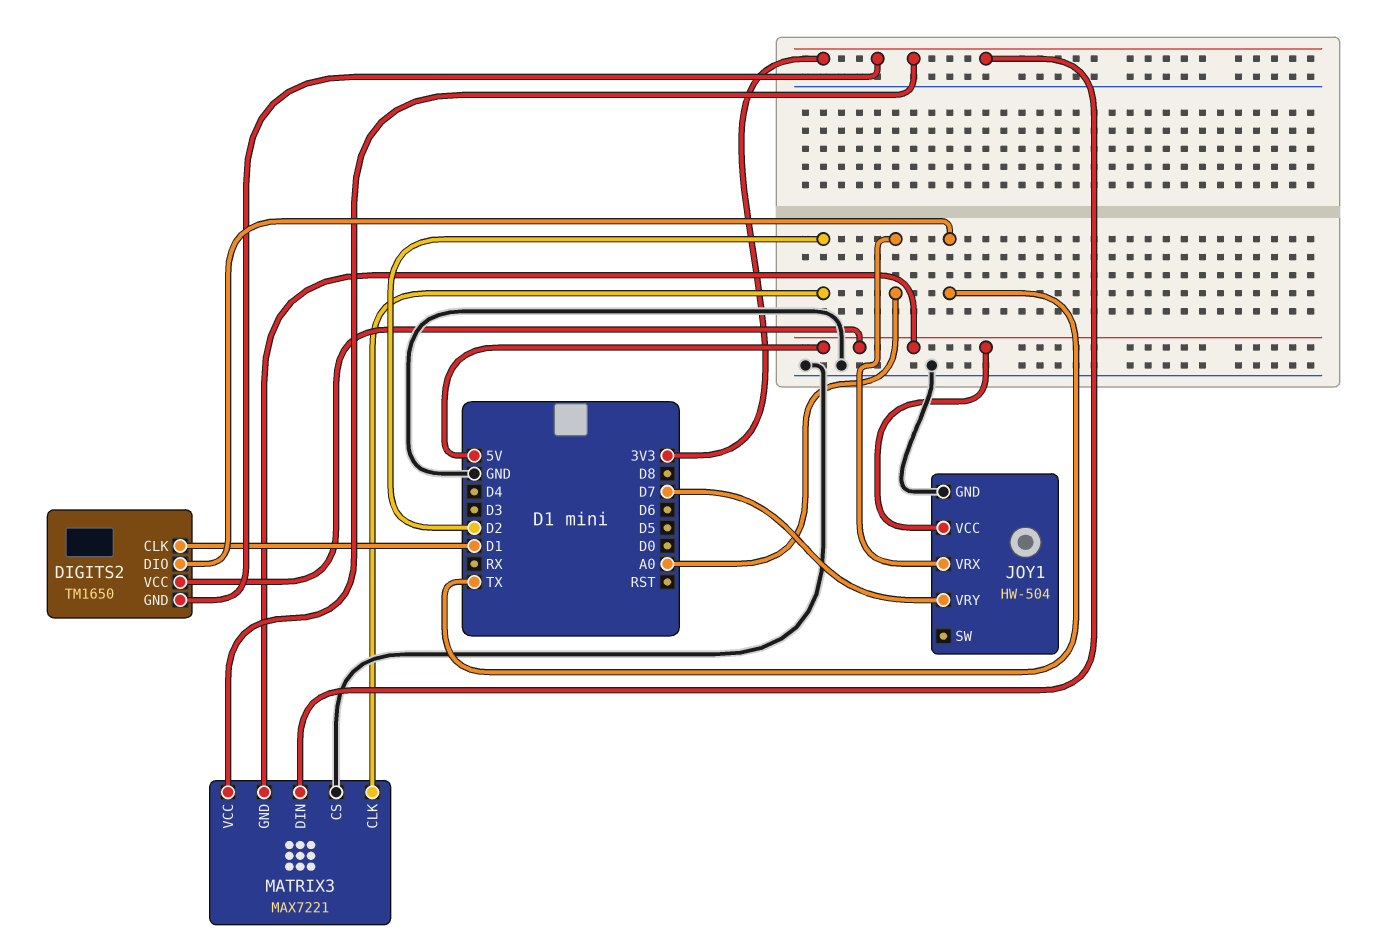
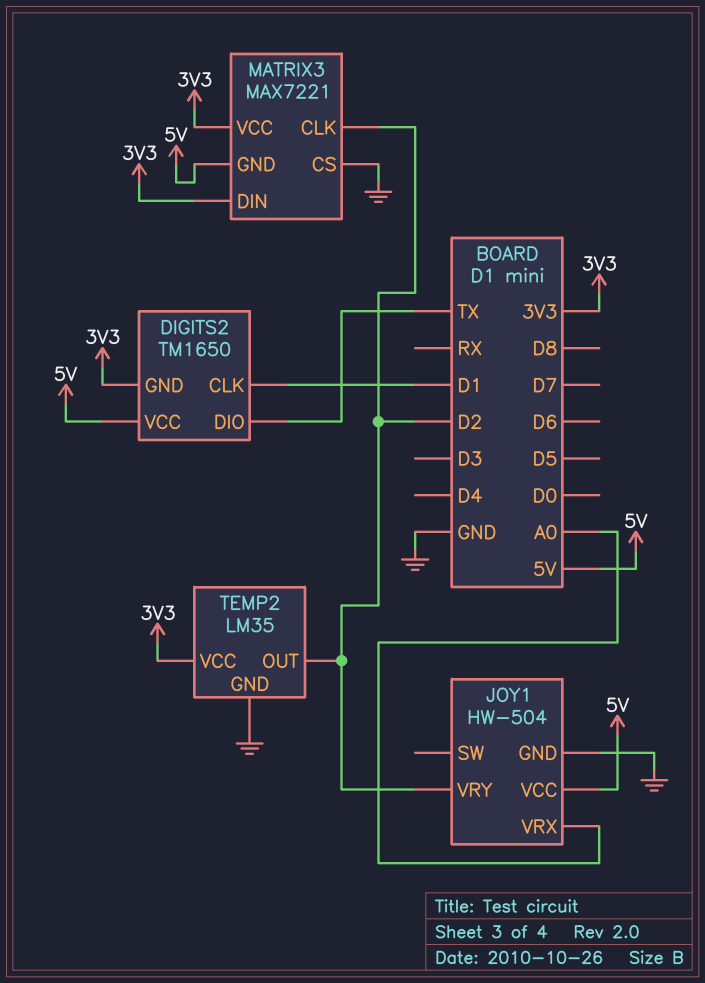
JOY1 pin VRY: D7 -> D2
TEMP2: none -> LM35
TEMP2 pin GND: none -> GND
TEMP2 pin OUT: none -> D2
TEMP2 pin VCC: none -> 3V3

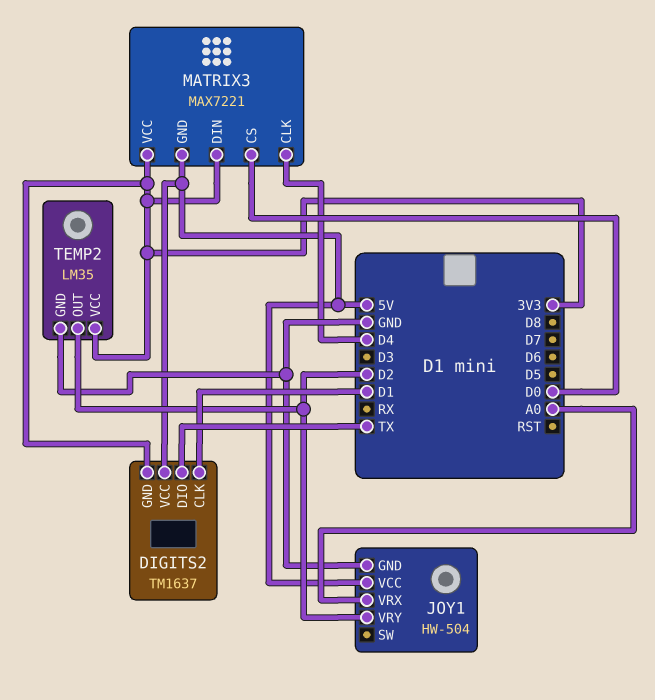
DIGITS2: TM1650 -> TM1637
MATRIX3 pin CLK: D2 -> D4
MATRIX3 pin CS: GND -> D0

